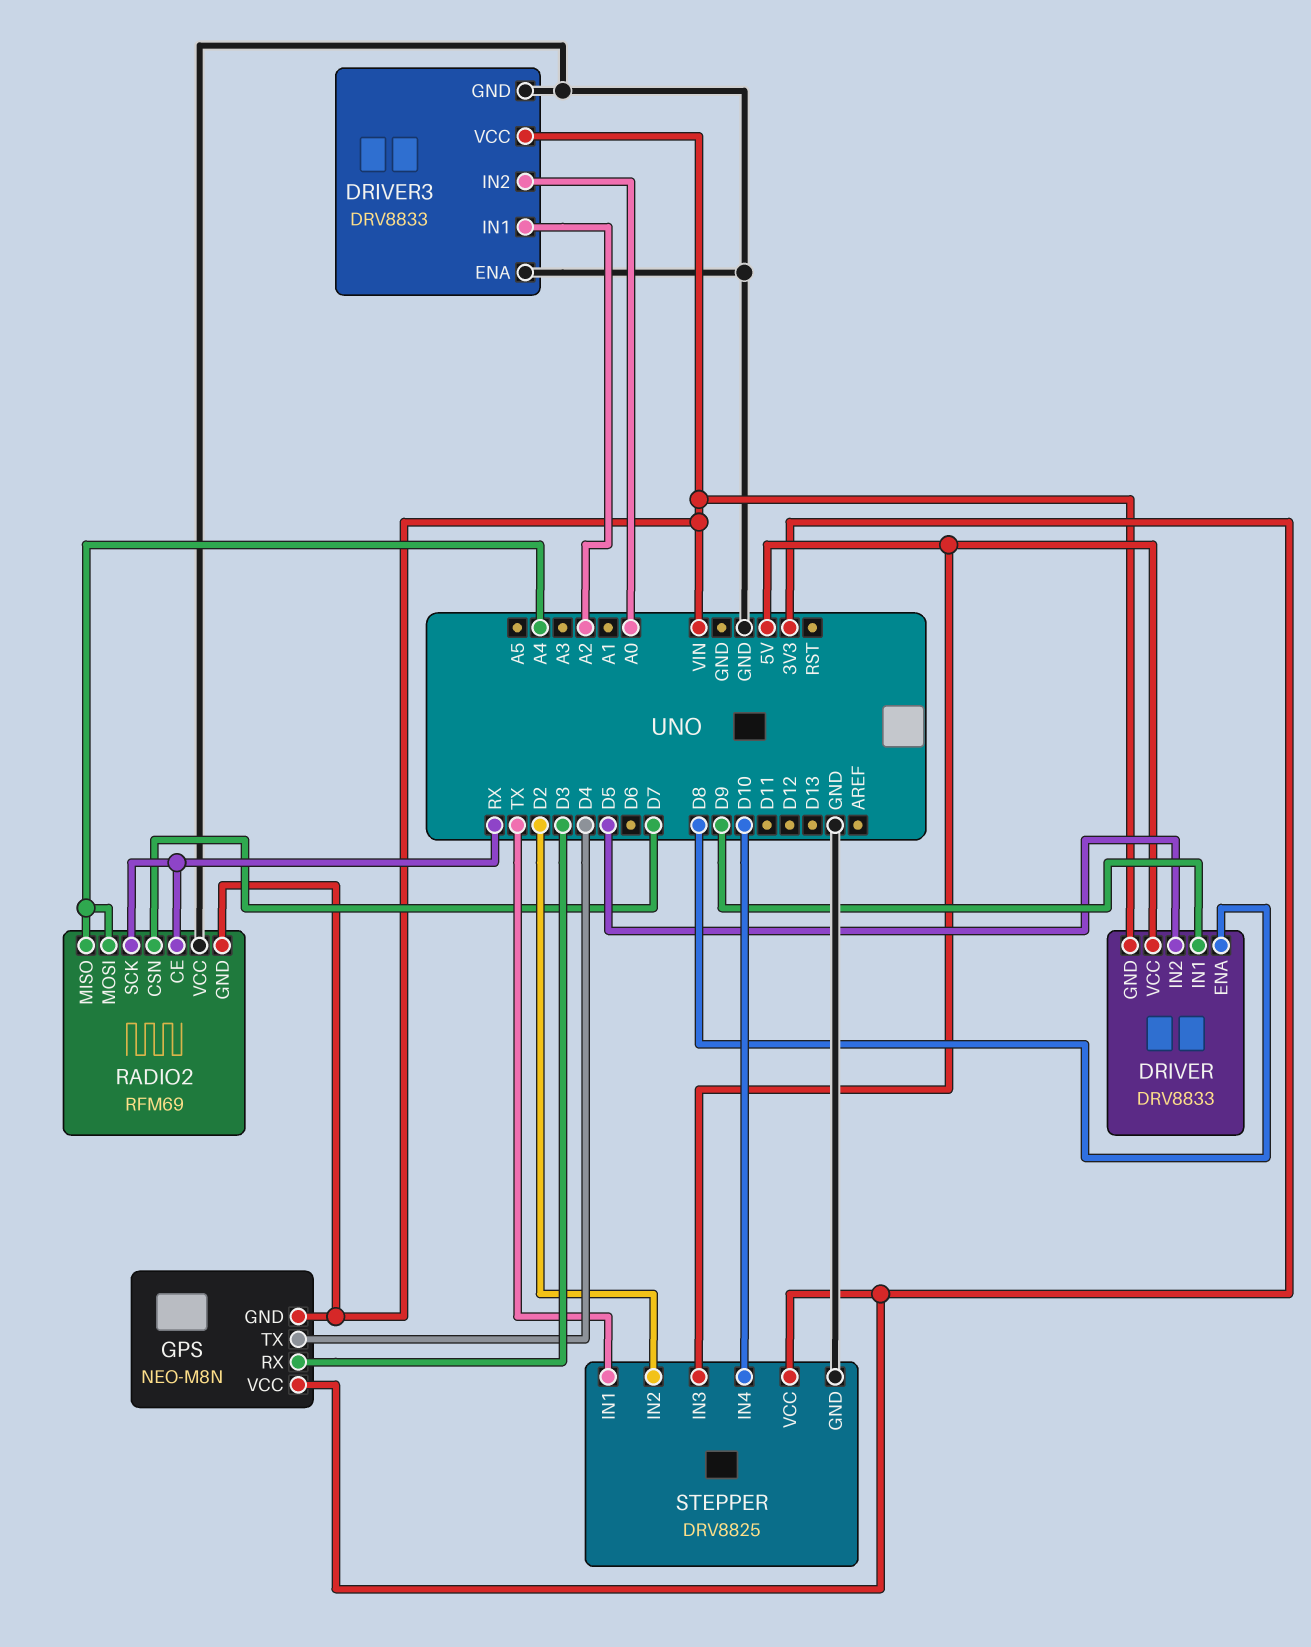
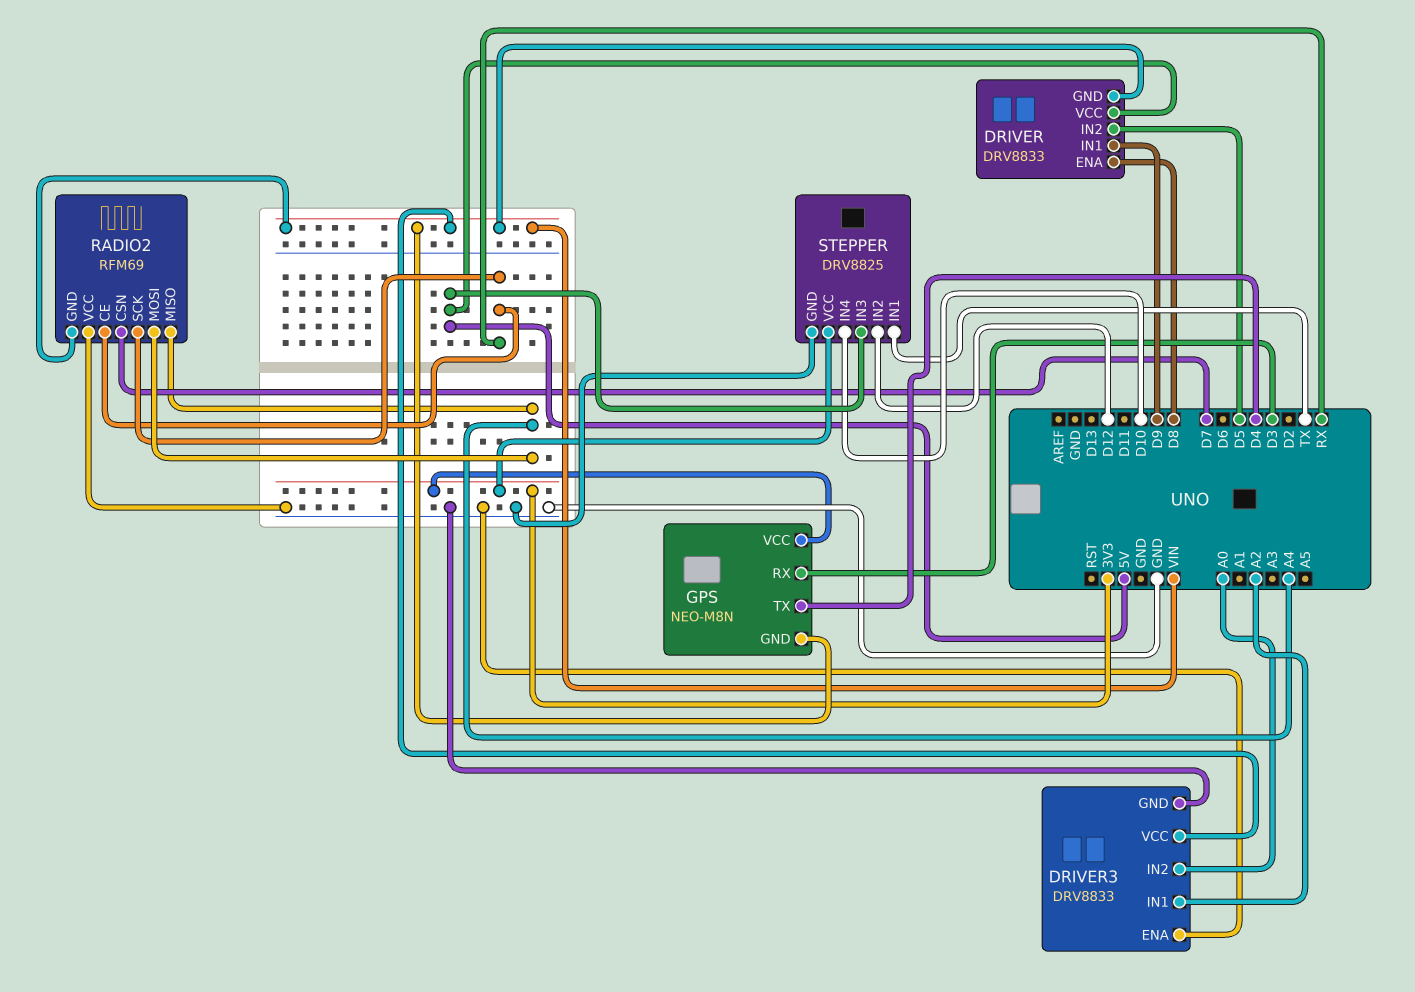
STEPPER pin IN2: D2 -> D12

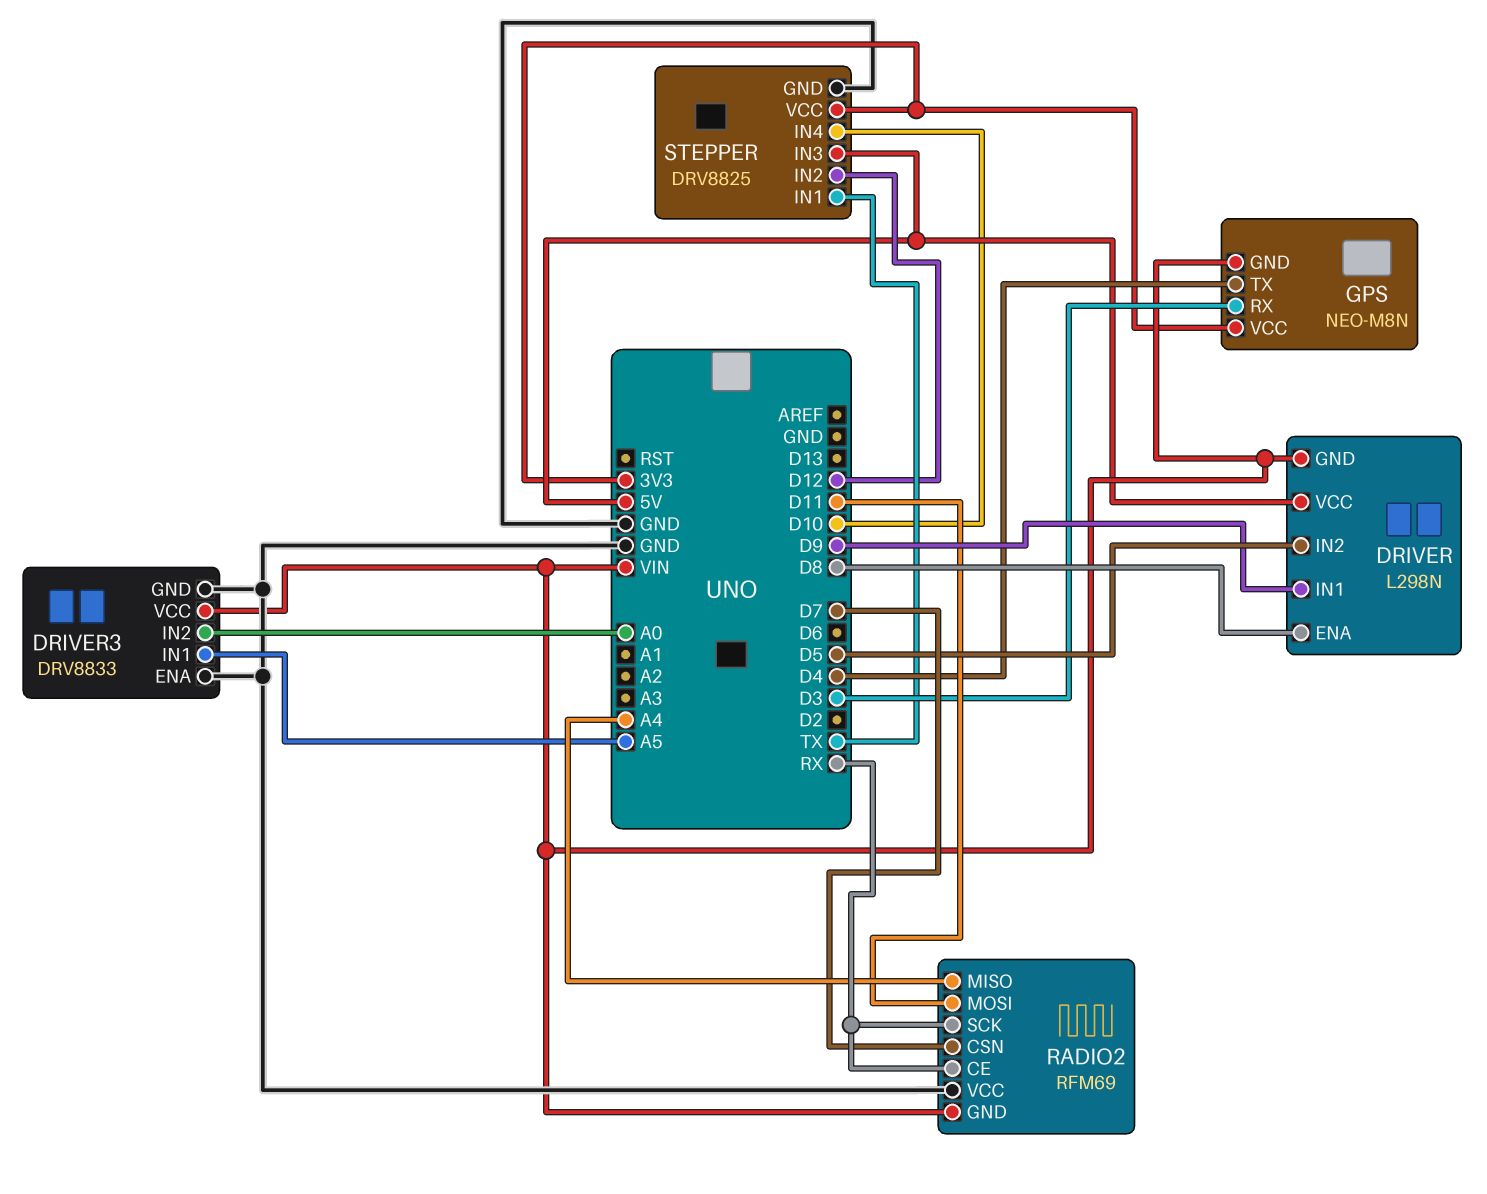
DRIVER: DRV8833 -> L298N
DRIVER3 pin IN1: A2 -> A5
RADIO2 pin MOSI: A4 -> D11

